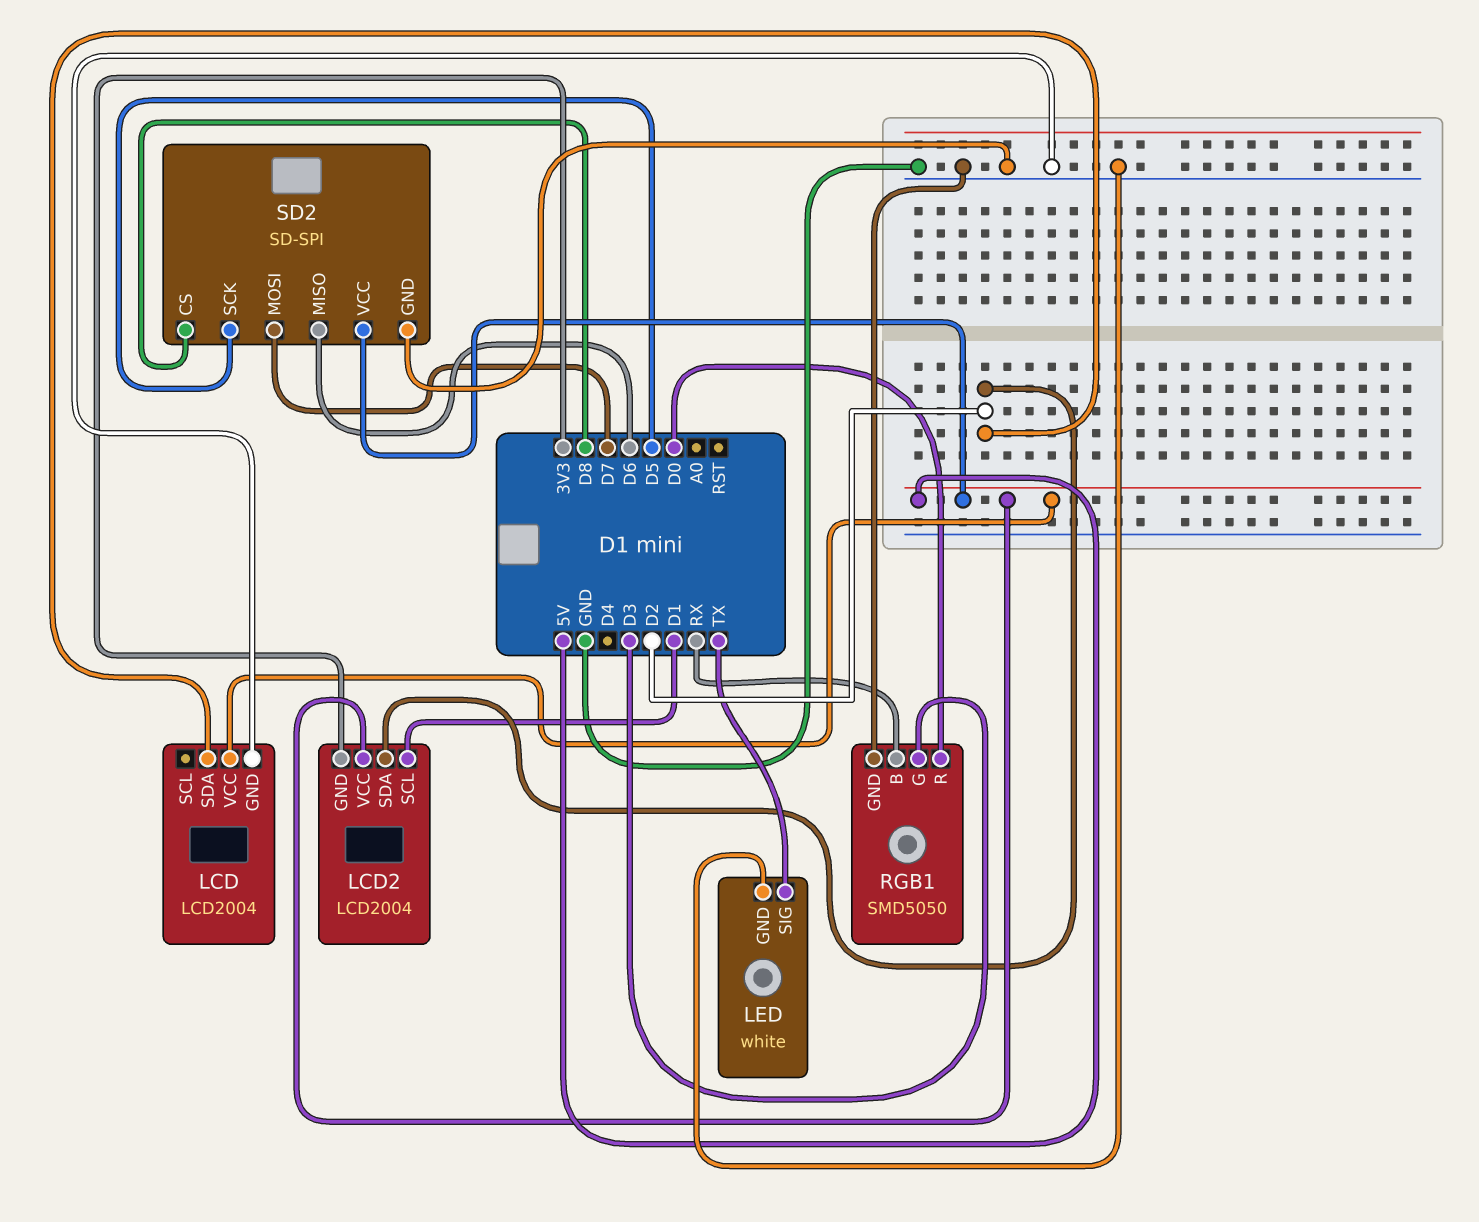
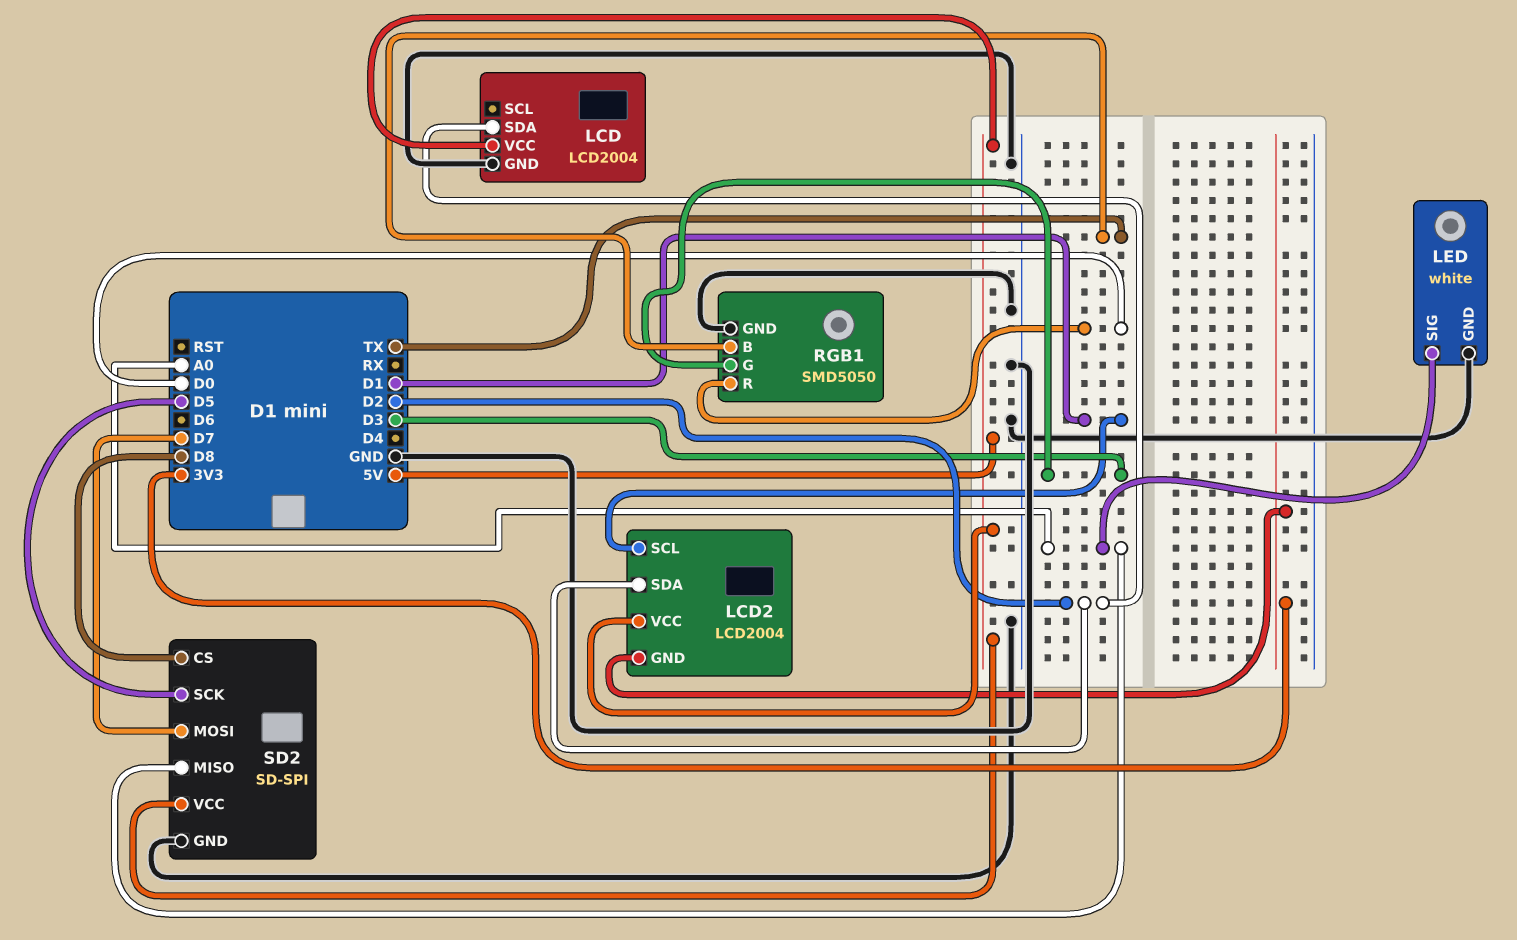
LED pin SIG: TX -> A0
RGB1 pin B: RX -> TX
SD2 pin MISO: D6 -> A0

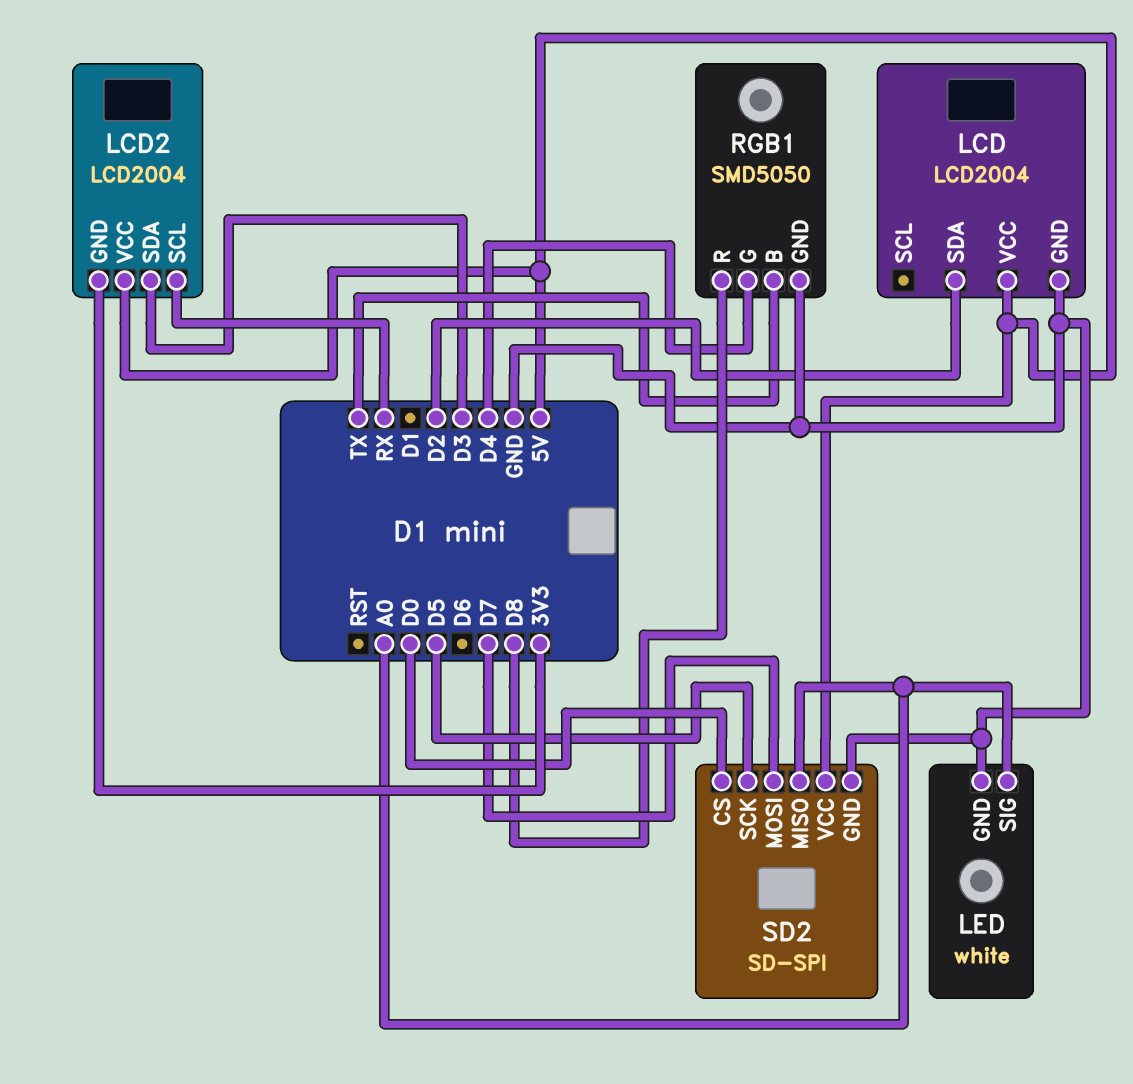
LCD2 pin SCL: D1 -> RX
LCD2 pin SDA: D2 -> D3
RGB1 pin G: D3 -> D4
RGB1 pin R: D0 -> D8
SD2 pin CS: D8 -> D0

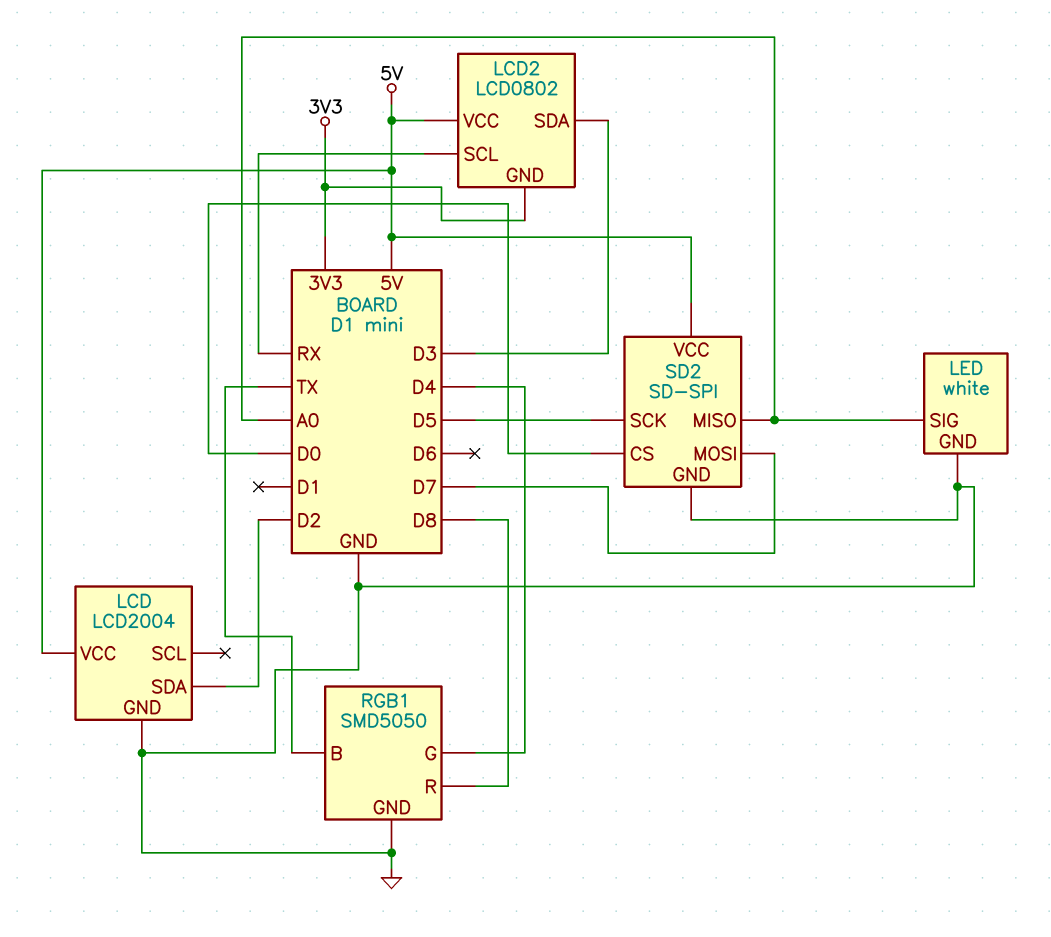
LCD2: LCD2004 -> LCD0802

